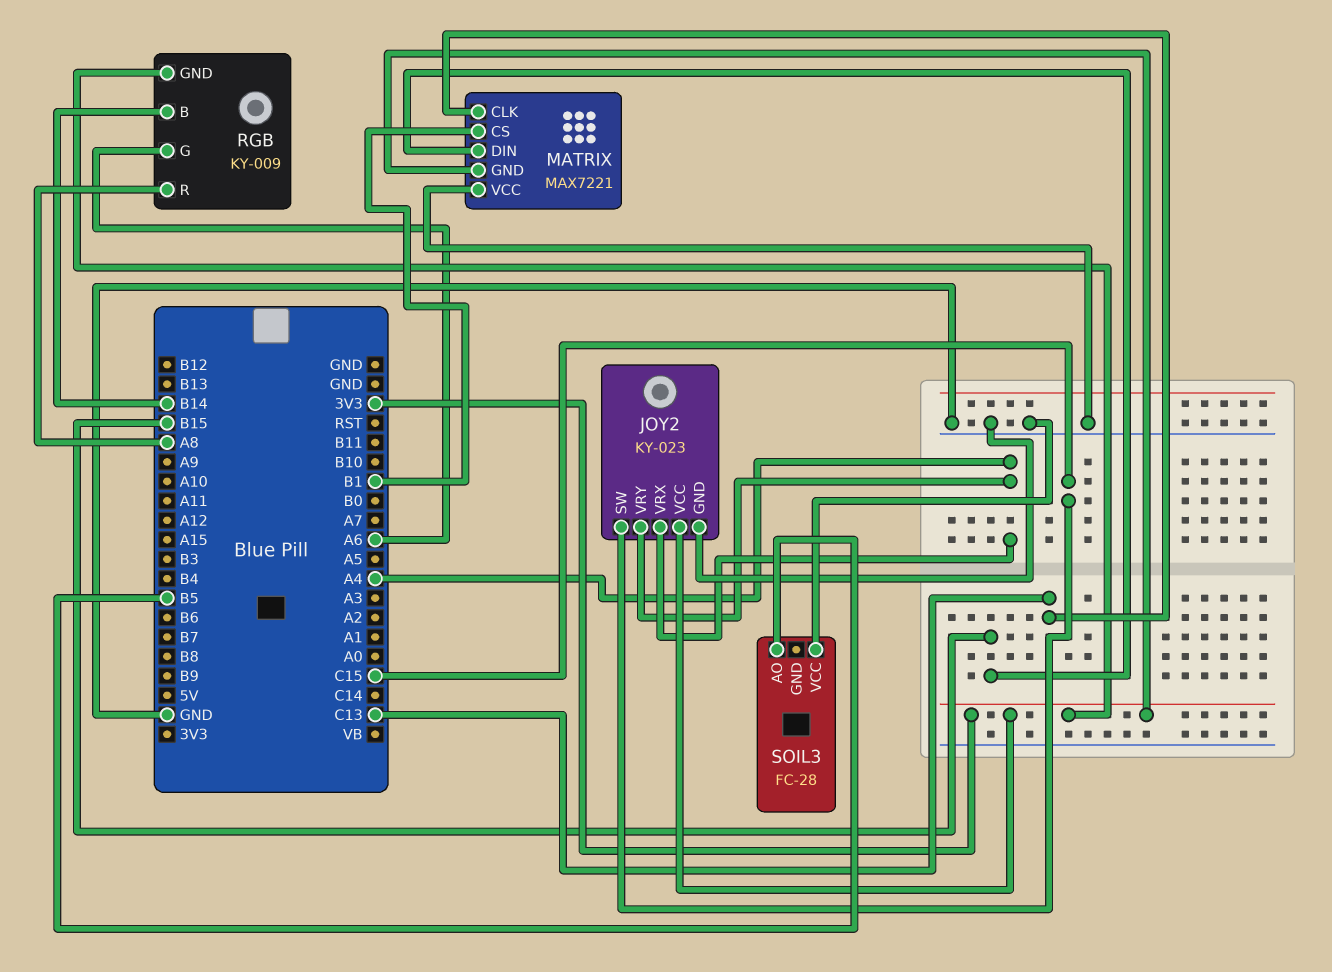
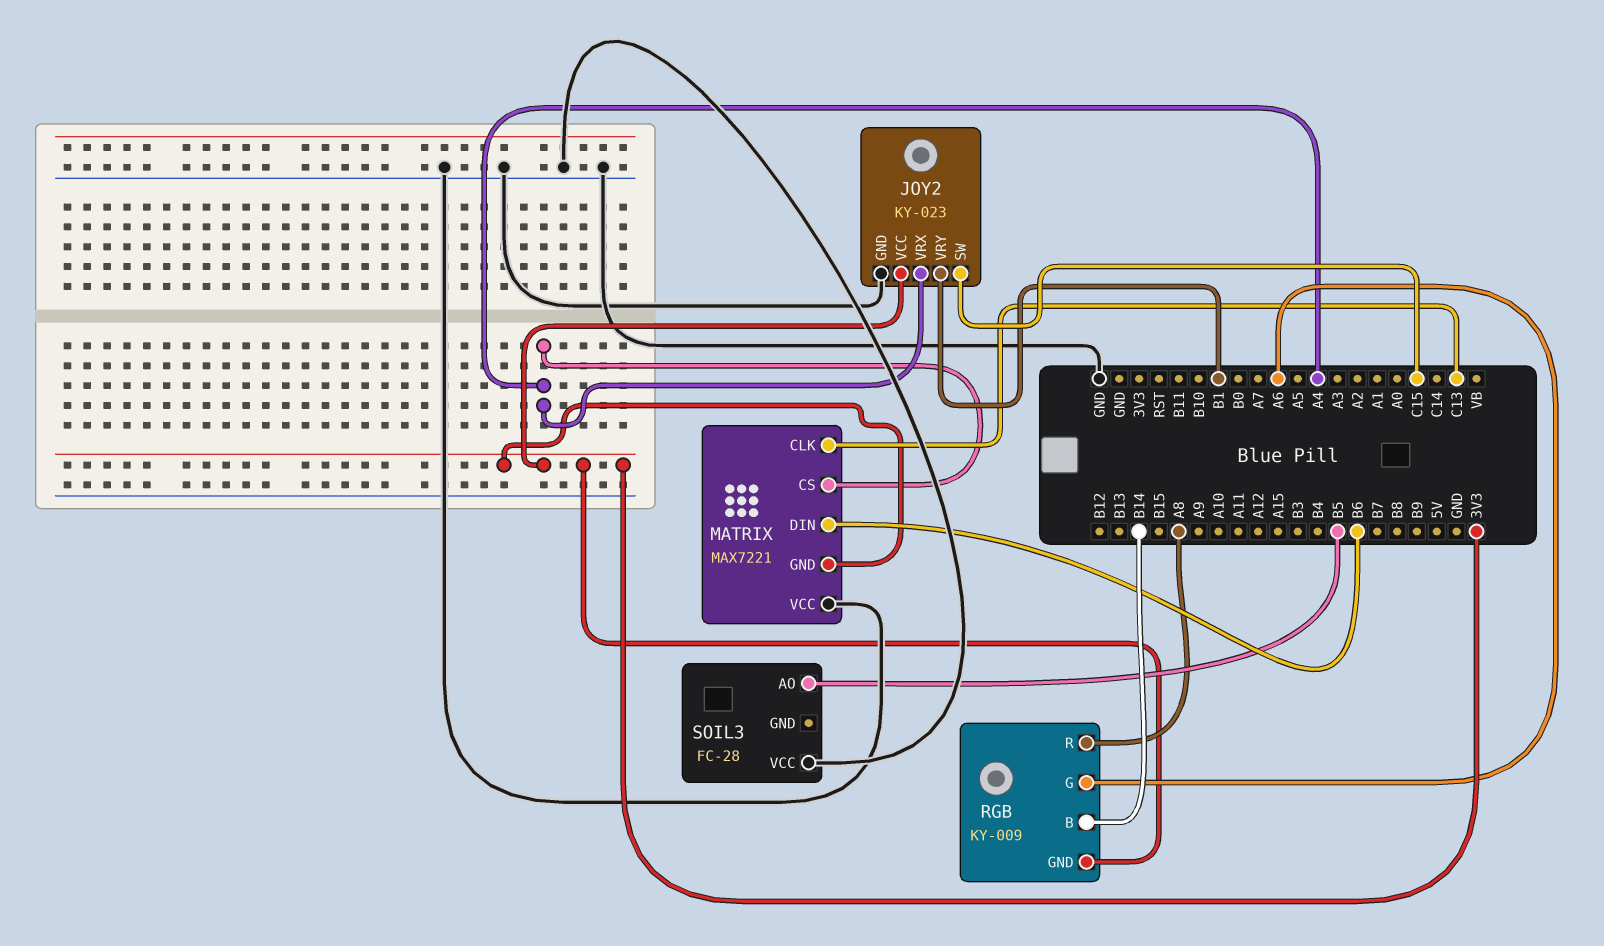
JOY2 pin VRY: A4 -> B1
MATRIX pin CS: B1 -> A4
MATRIX pin DIN: B15 -> B6

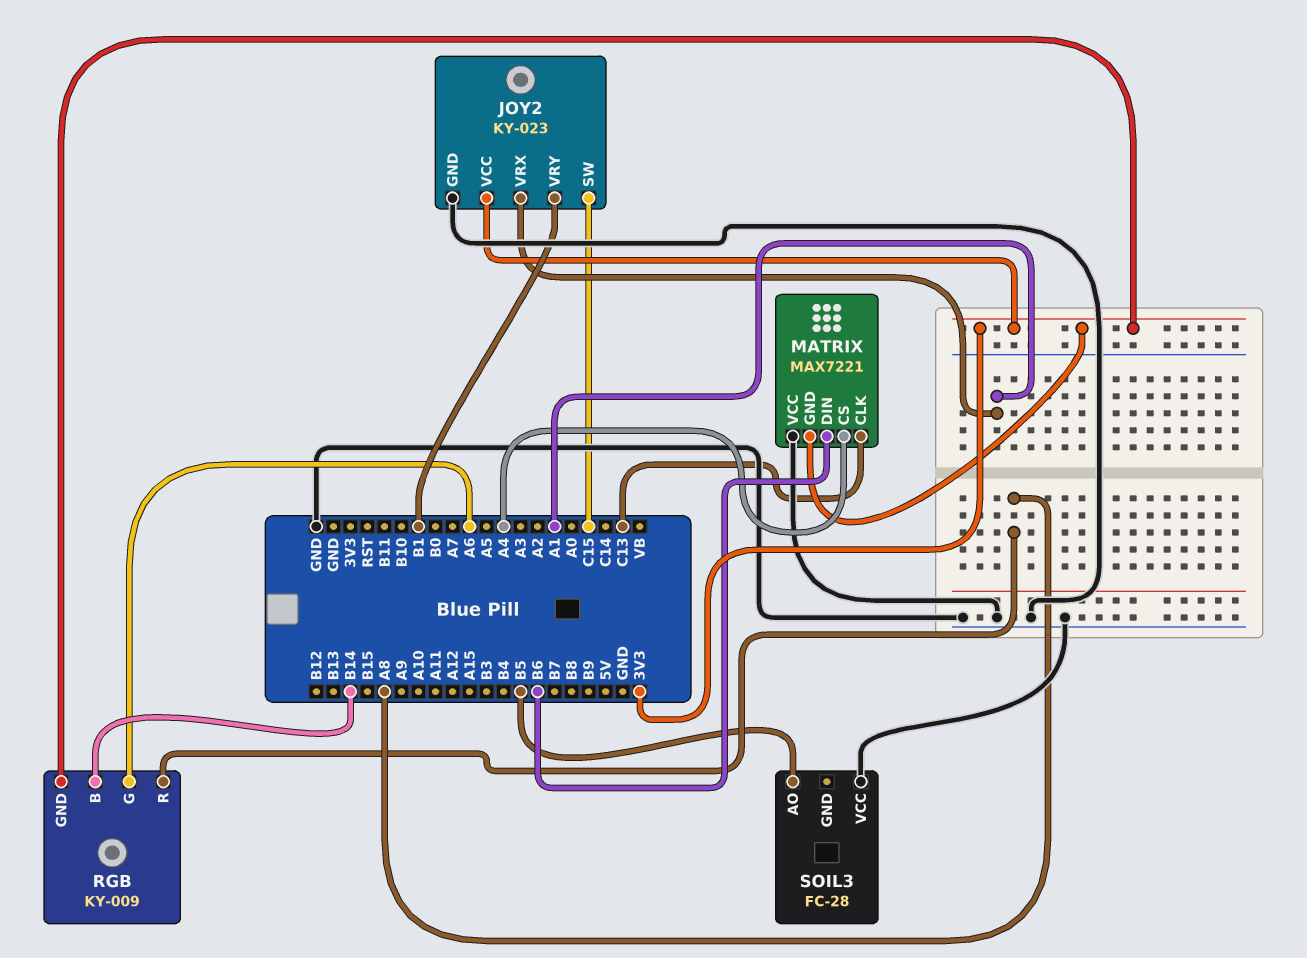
JOY2 pin VRX: A4 -> A1

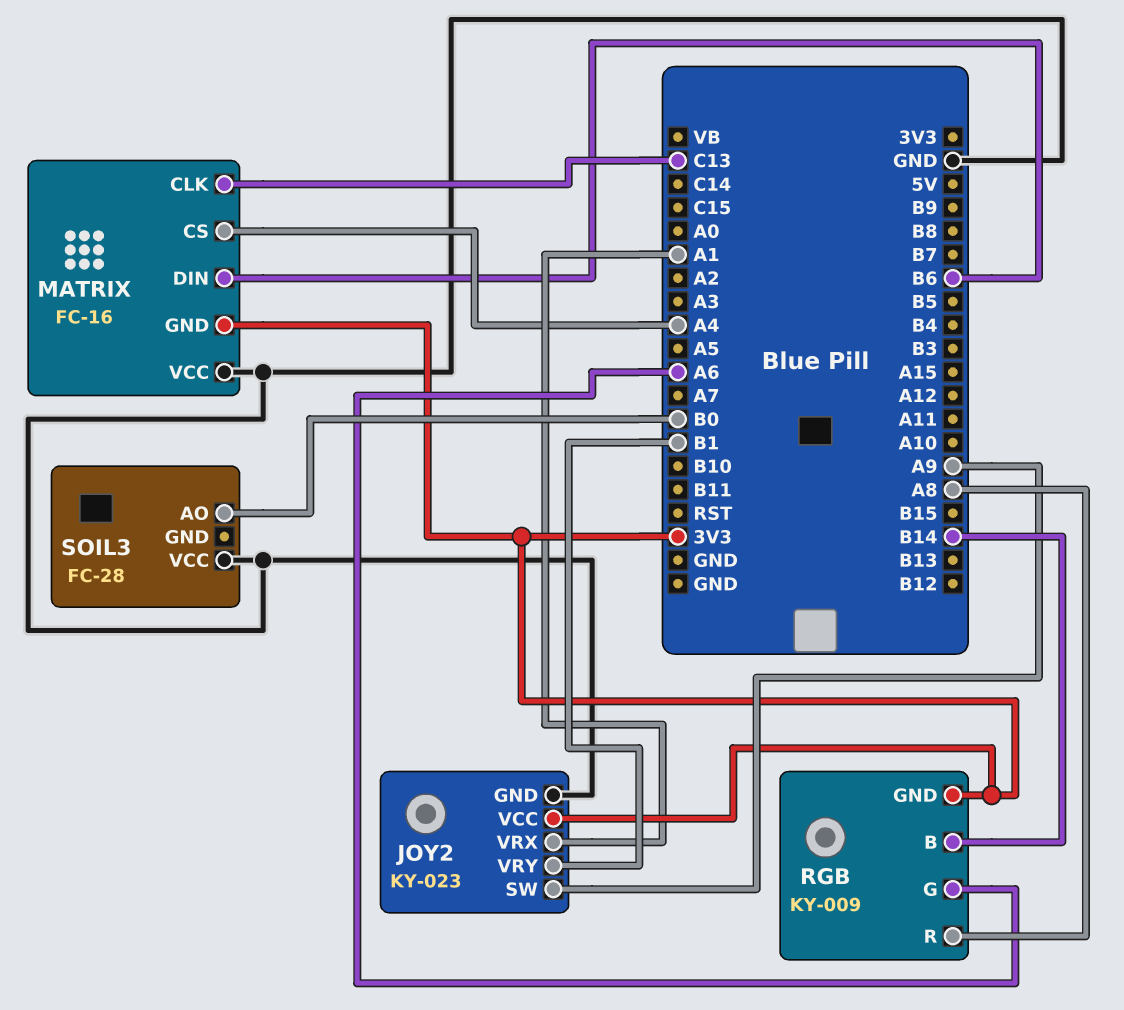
JOY2 pin SW: C15 -> A9
MATRIX: MAX7221 -> FC-16
SOIL3 pin AO: B5 -> B0

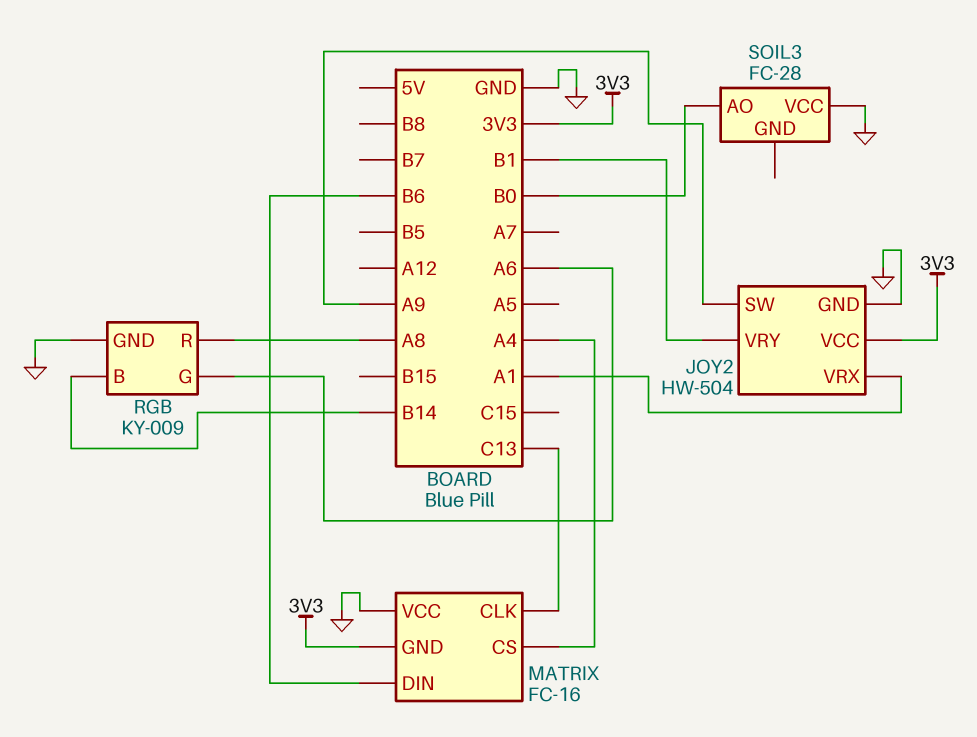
JOY2: KY-023 -> HW-504
RGB pin GND: 3V3 -> GND

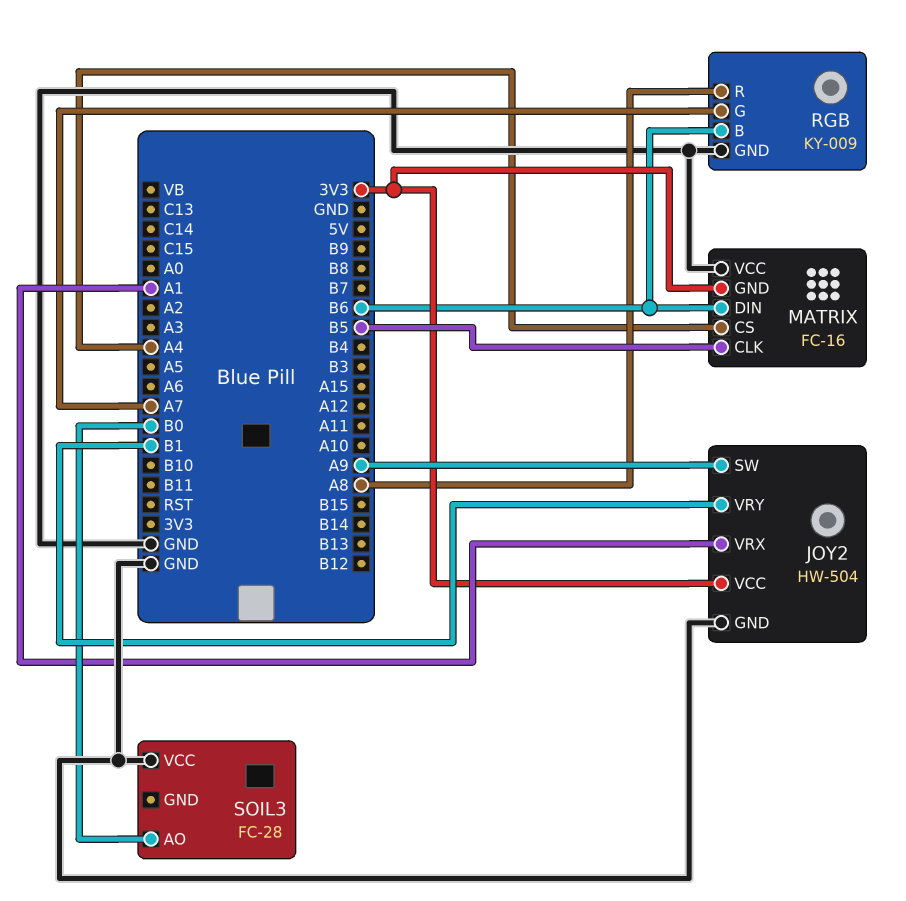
MATRIX pin CLK: C13 -> B5
RGB pin B: B14 -> B6
RGB pin G: A6 -> A7

